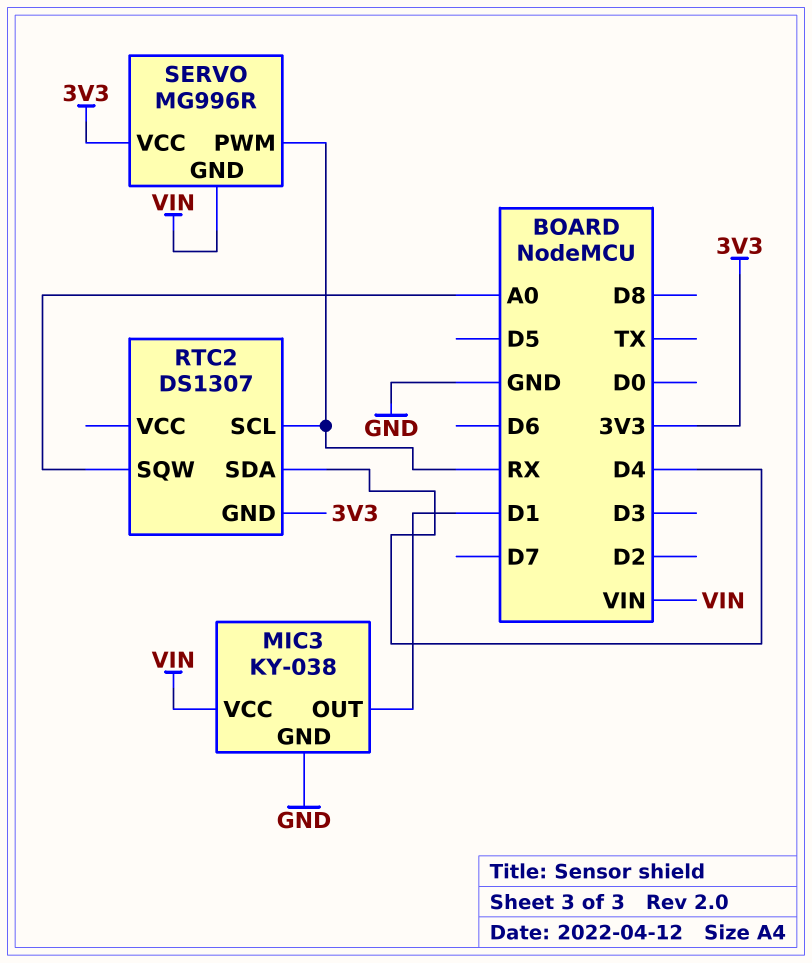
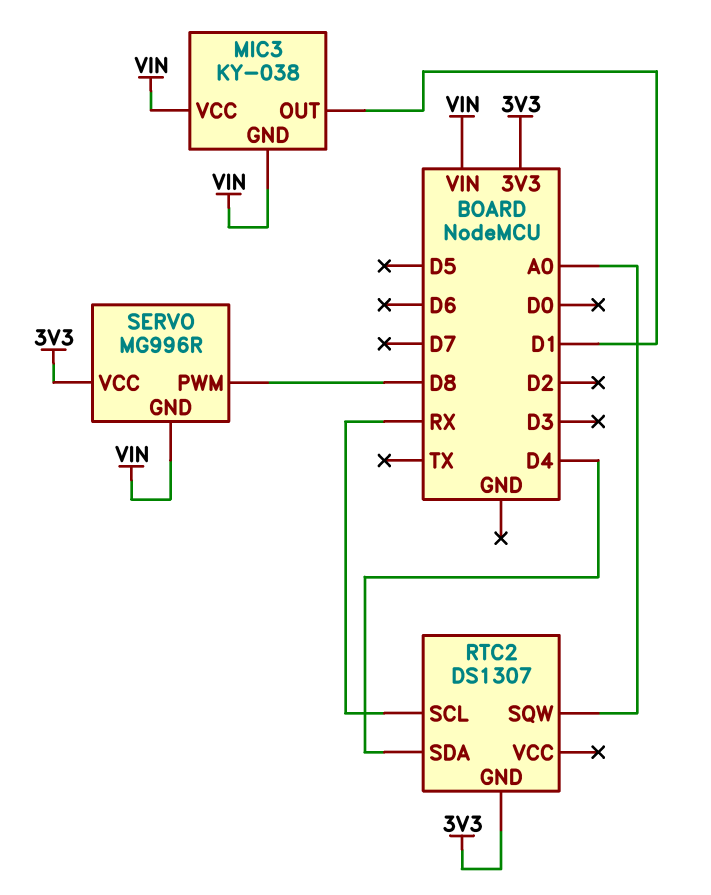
MIC3 pin GND: GND -> VIN
SERVO pin PWM: RX -> D8

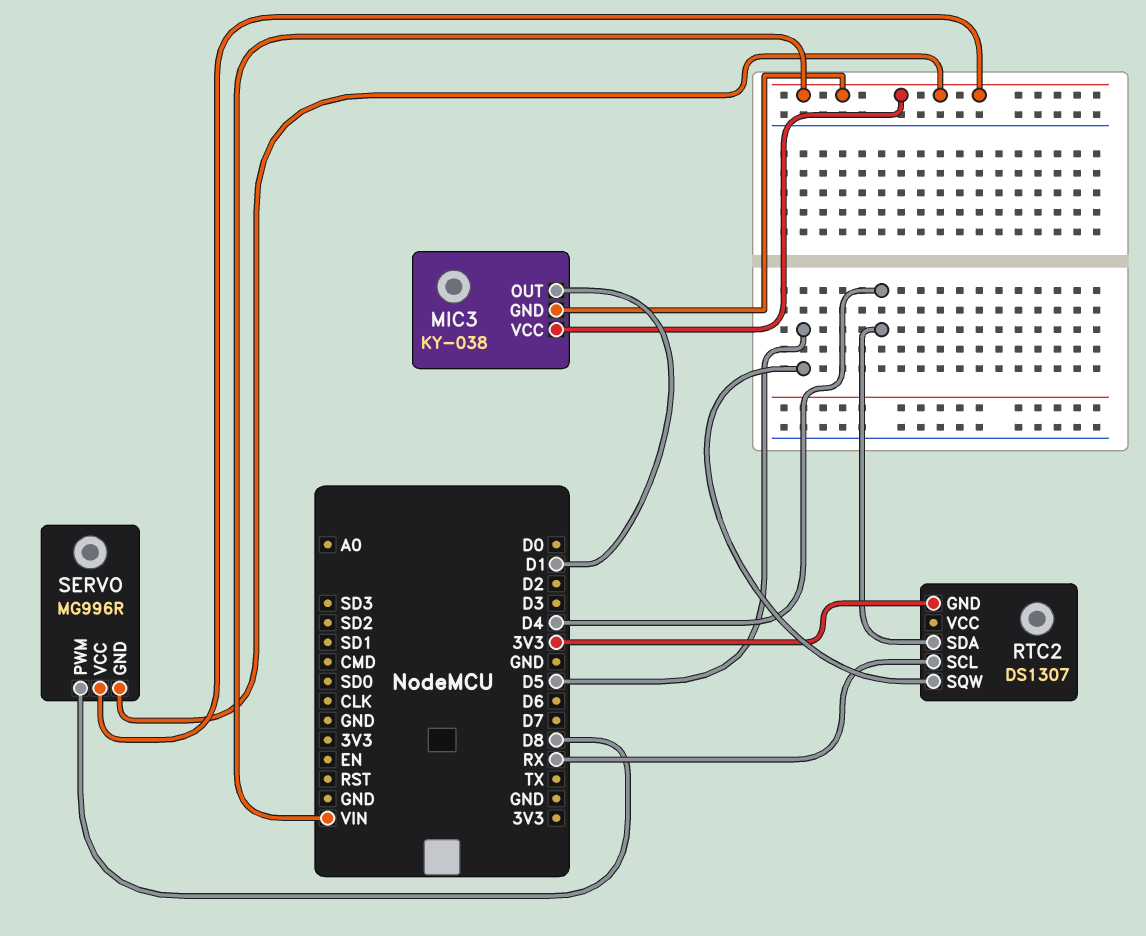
RTC2 pin SQW: A0 -> D5
SERVO pin VCC: 3V3 -> VIN

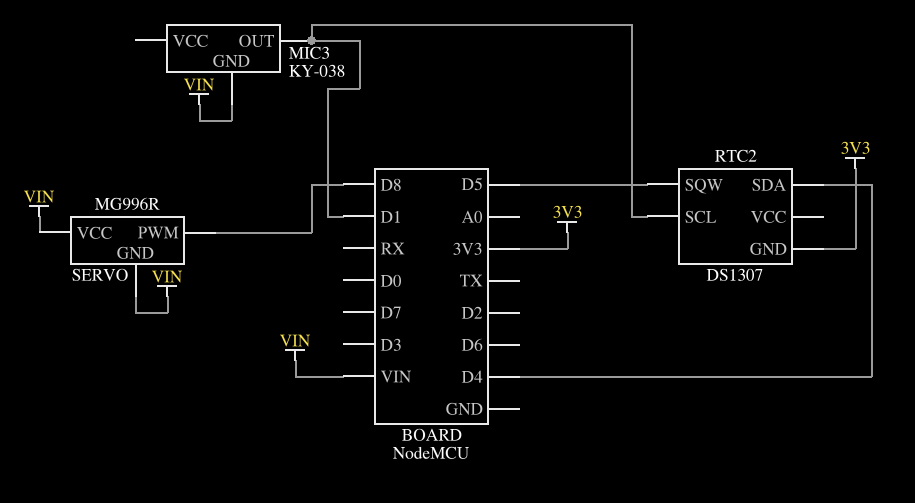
MIC3 pin VCC: VIN -> none
RTC2 pin SCL: RX -> D1

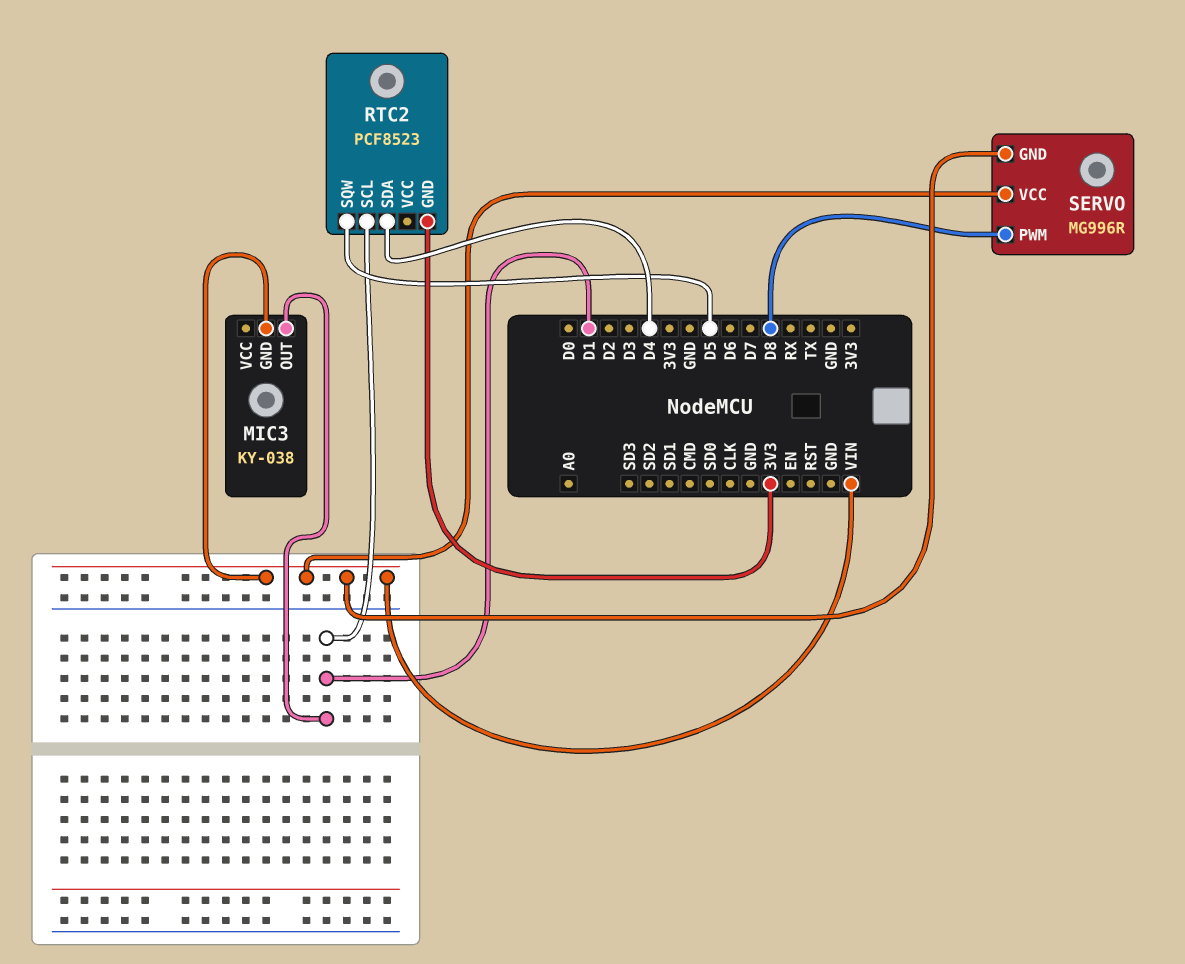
RTC2: DS1307 -> PCF8523

